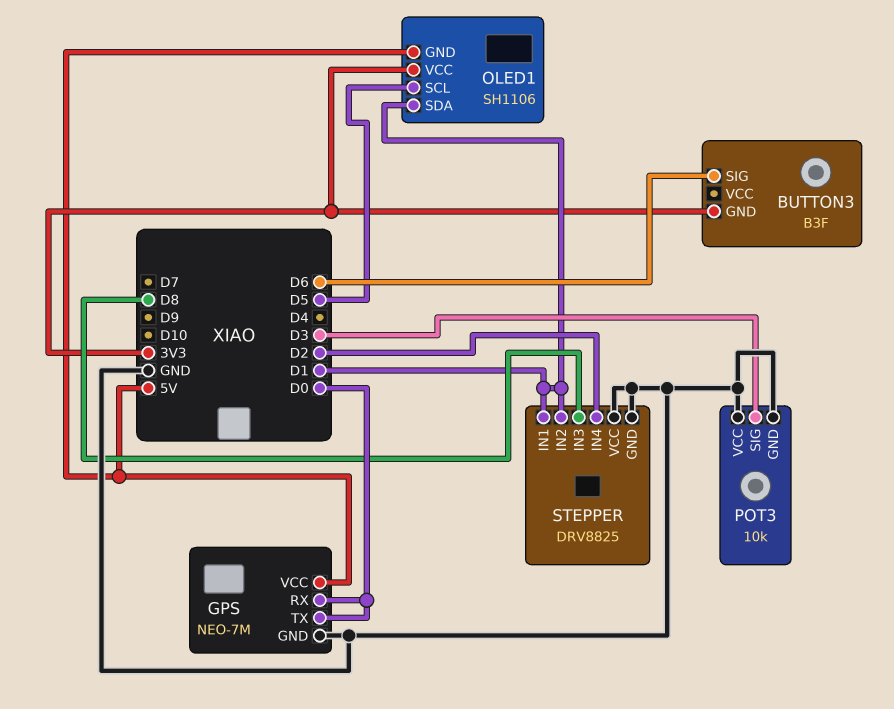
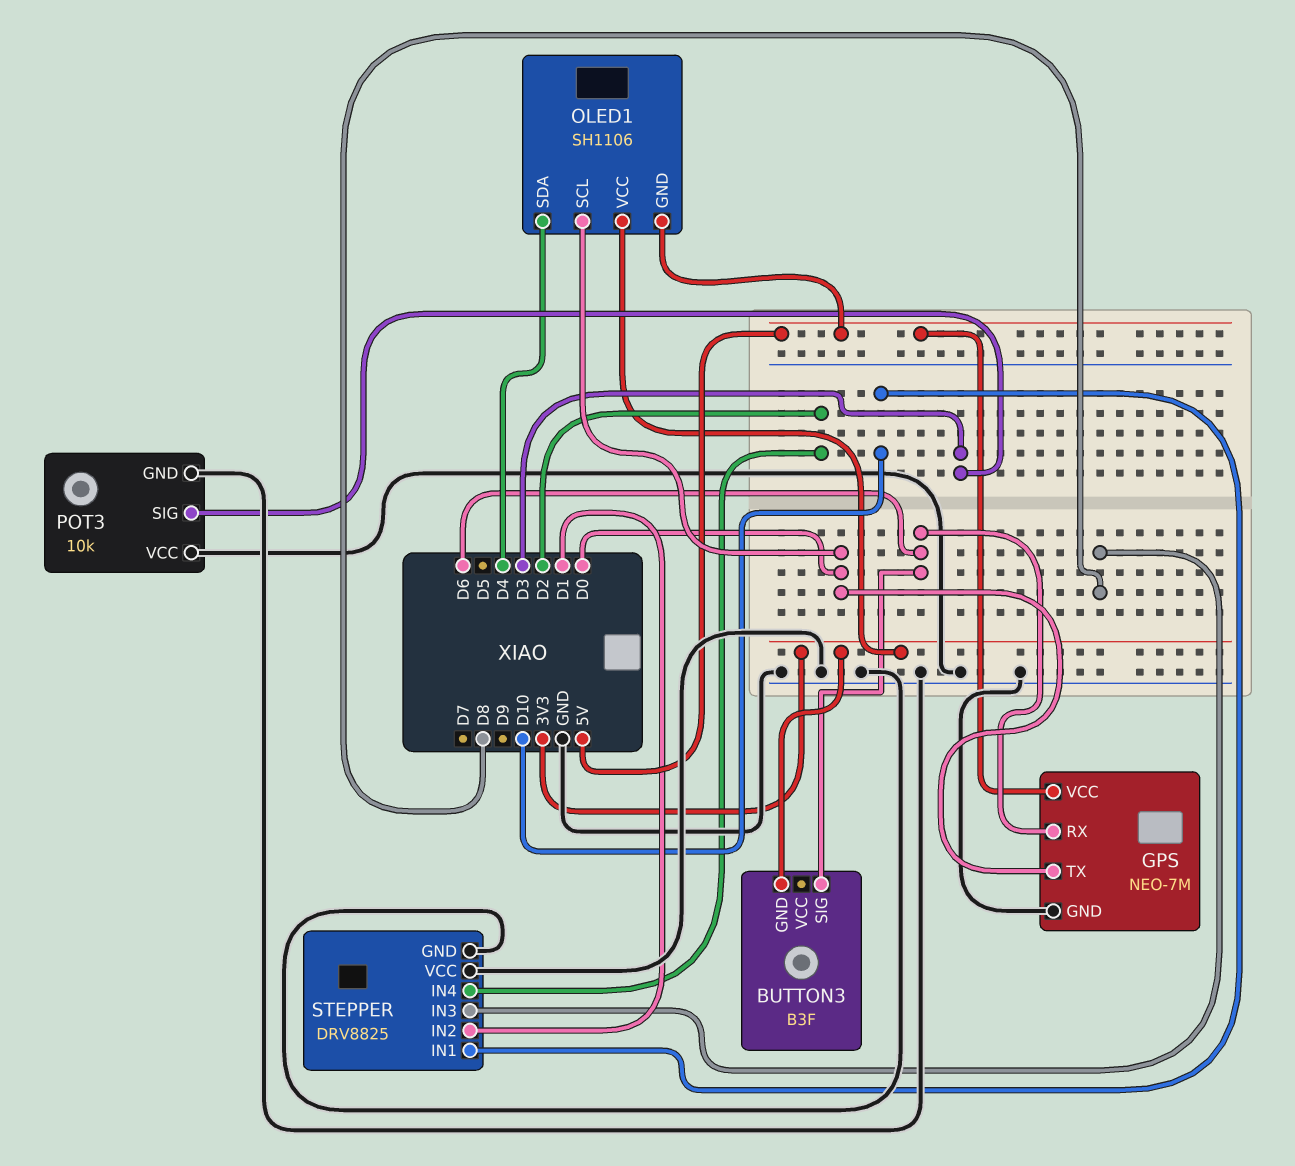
GPS pin RX: D0 -> D6
OLED1 pin SCL: D5 -> D0
OLED1 pin SDA: D1 -> D4
STEPPER pin IN1: D1 -> D10

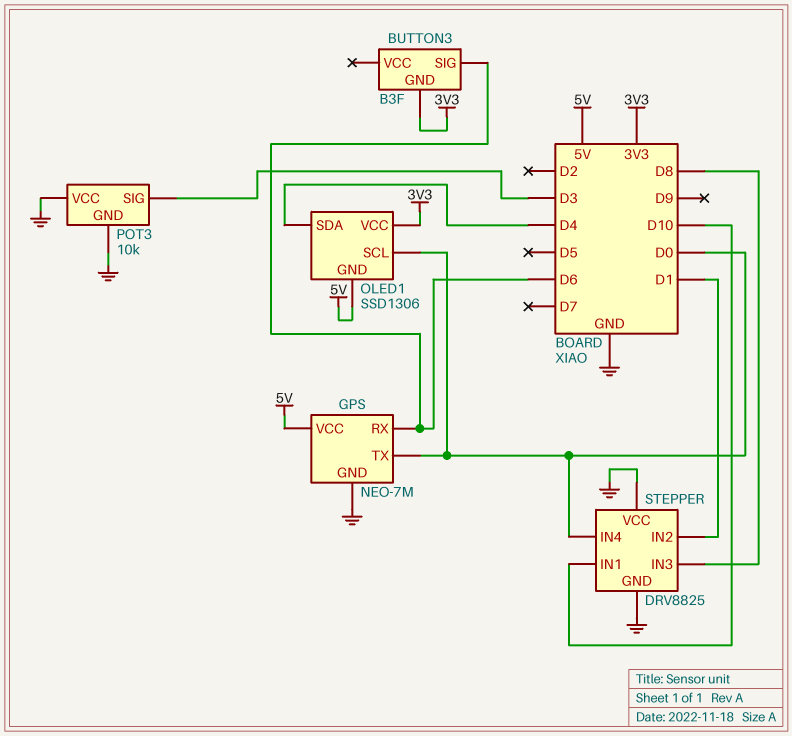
OLED1: SH1106 -> SSD1306
STEPPER pin IN4: D2 -> D0

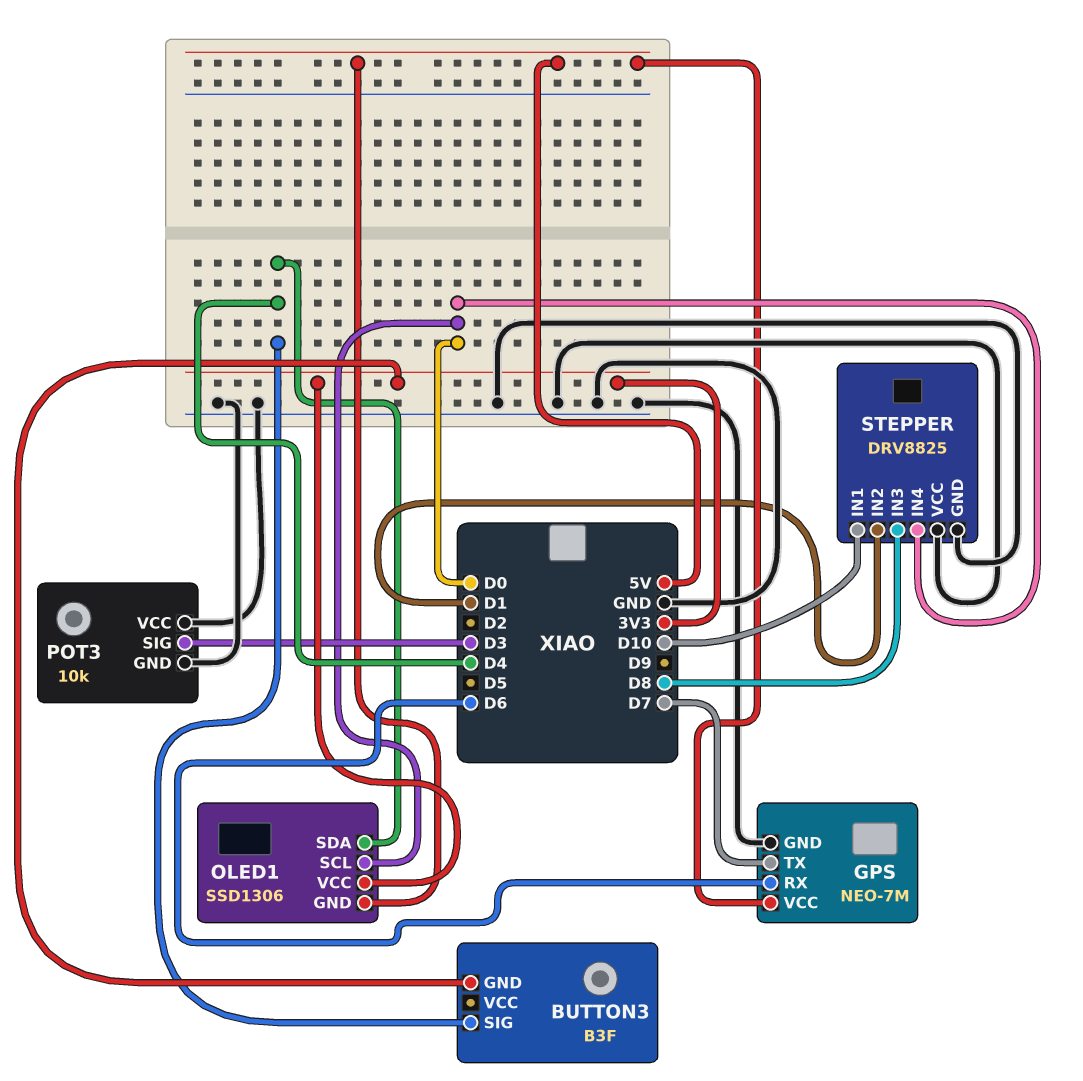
BUTTON3 pin SIG: D6 -> D4
GPS pin TX: D0 -> D7

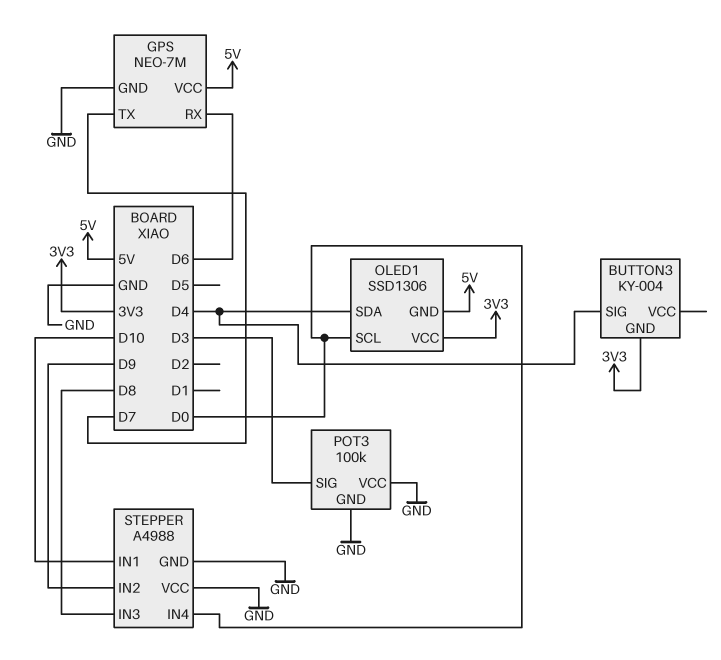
BUTTON3: B3F -> KY-004
POT3: 10k -> 100k
STEPPER: DRV8825 -> A4988
STEPPER pin IN2: D1 -> D9

